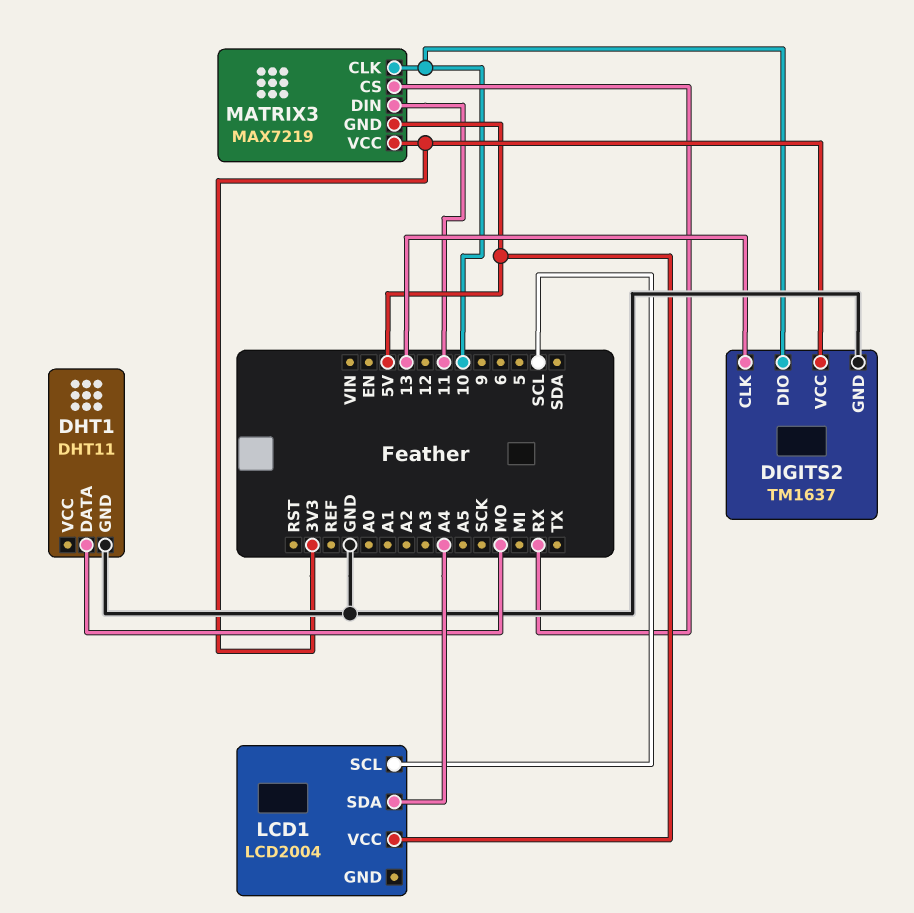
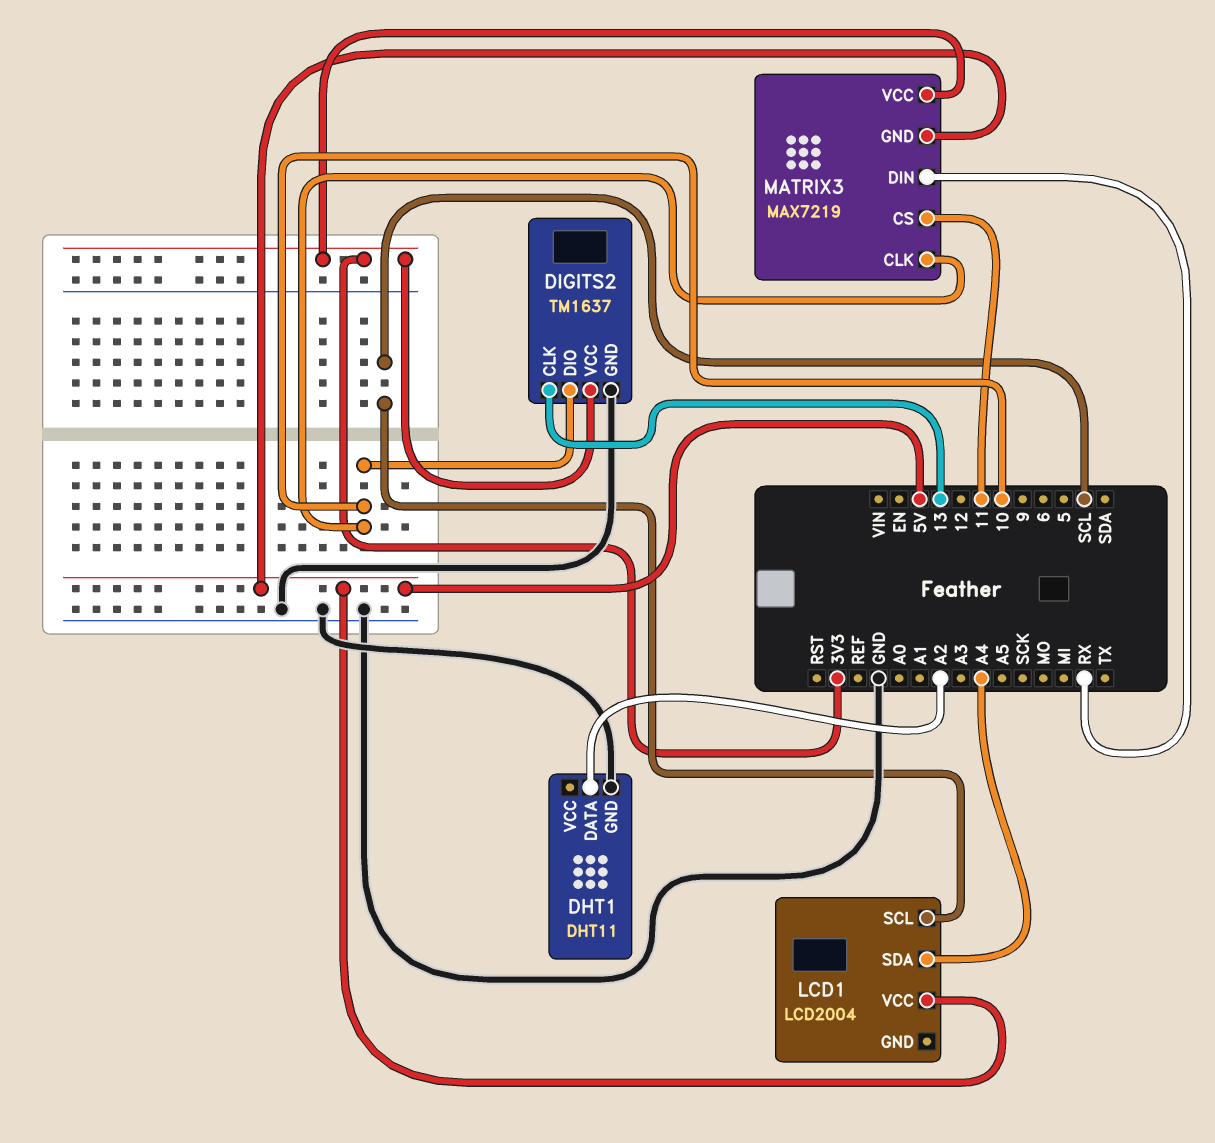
DHT1 pin DATA: MO -> A2
MATRIX3 pin CS: RX -> 11
MATRIX3 pin DIN: 11 -> RX

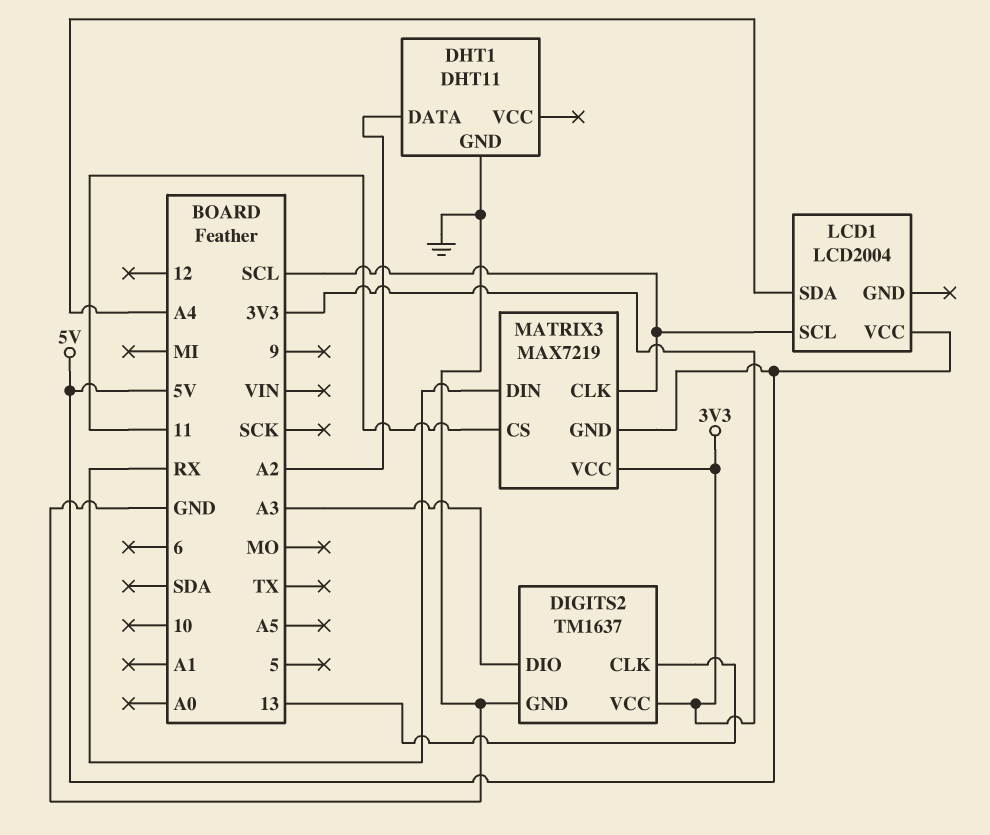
DIGITS2 pin DIO: 10 -> A3
MATRIX3 pin CLK: 10 -> SCL

